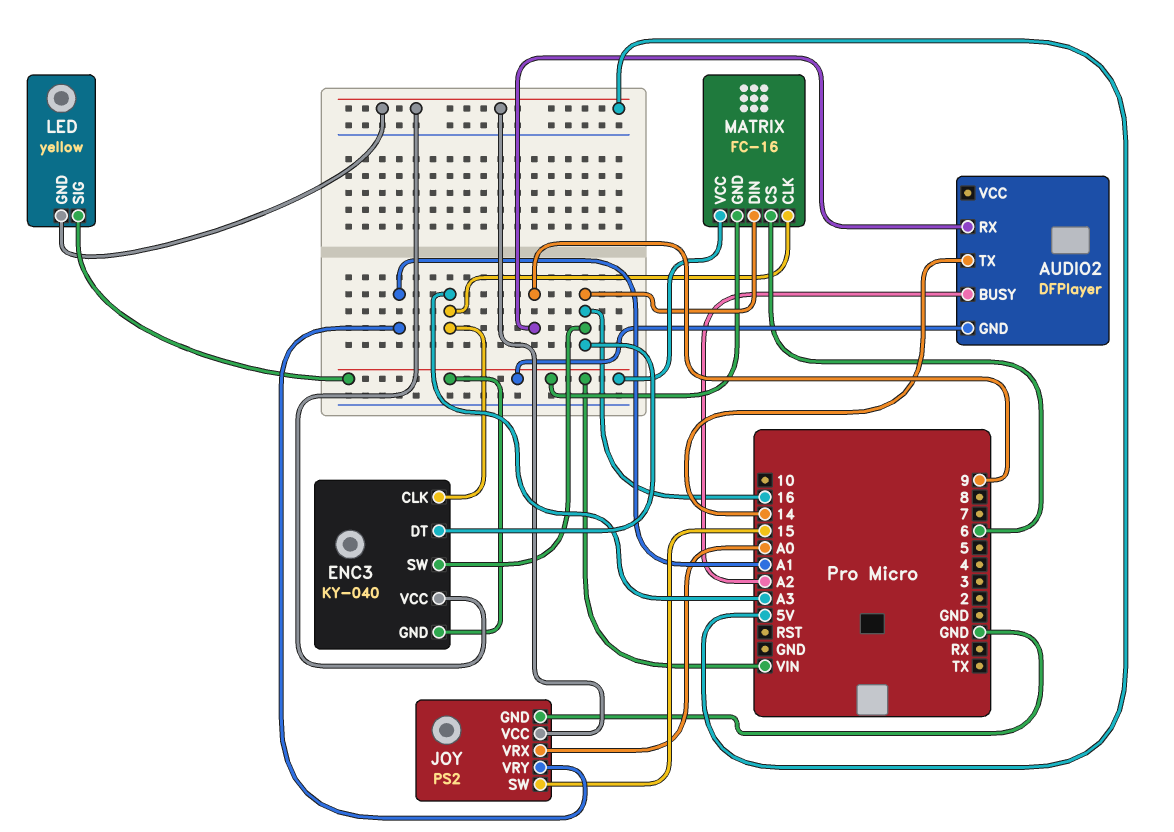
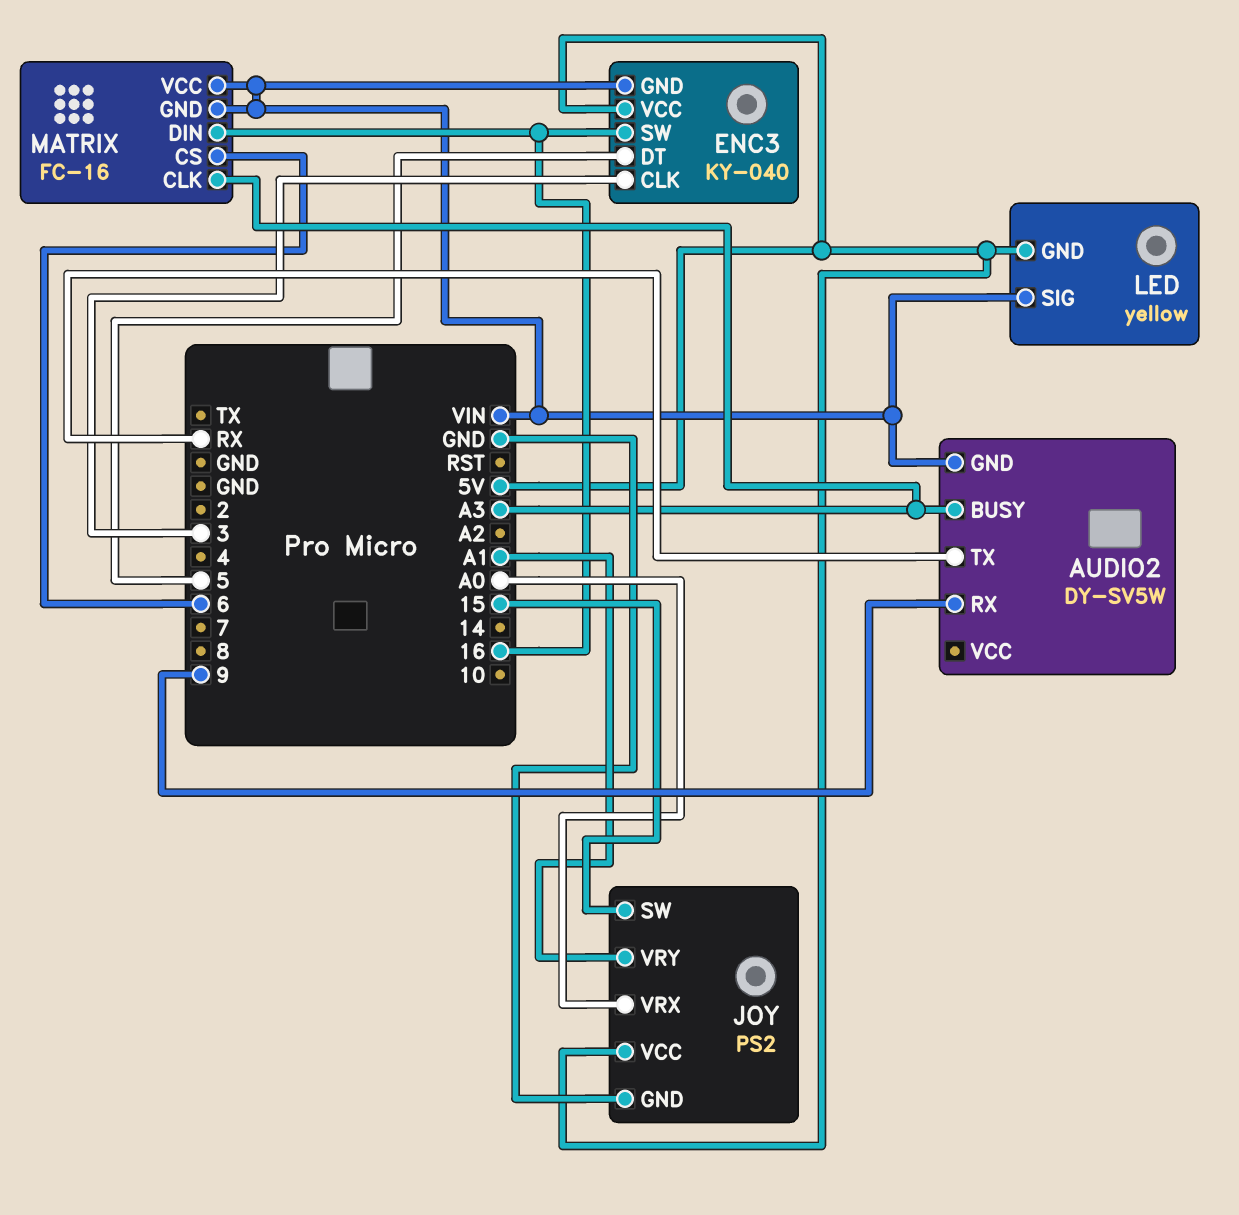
AUDIO2: DFPlayer -> DY-SV5W
AUDIO2 pin BUSY: A2 -> A3
AUDIO2 pin TX: 14 -> RX
ENC3 pin CLK: A3 -> 3
ENC3 pin DT: 16 -> 5

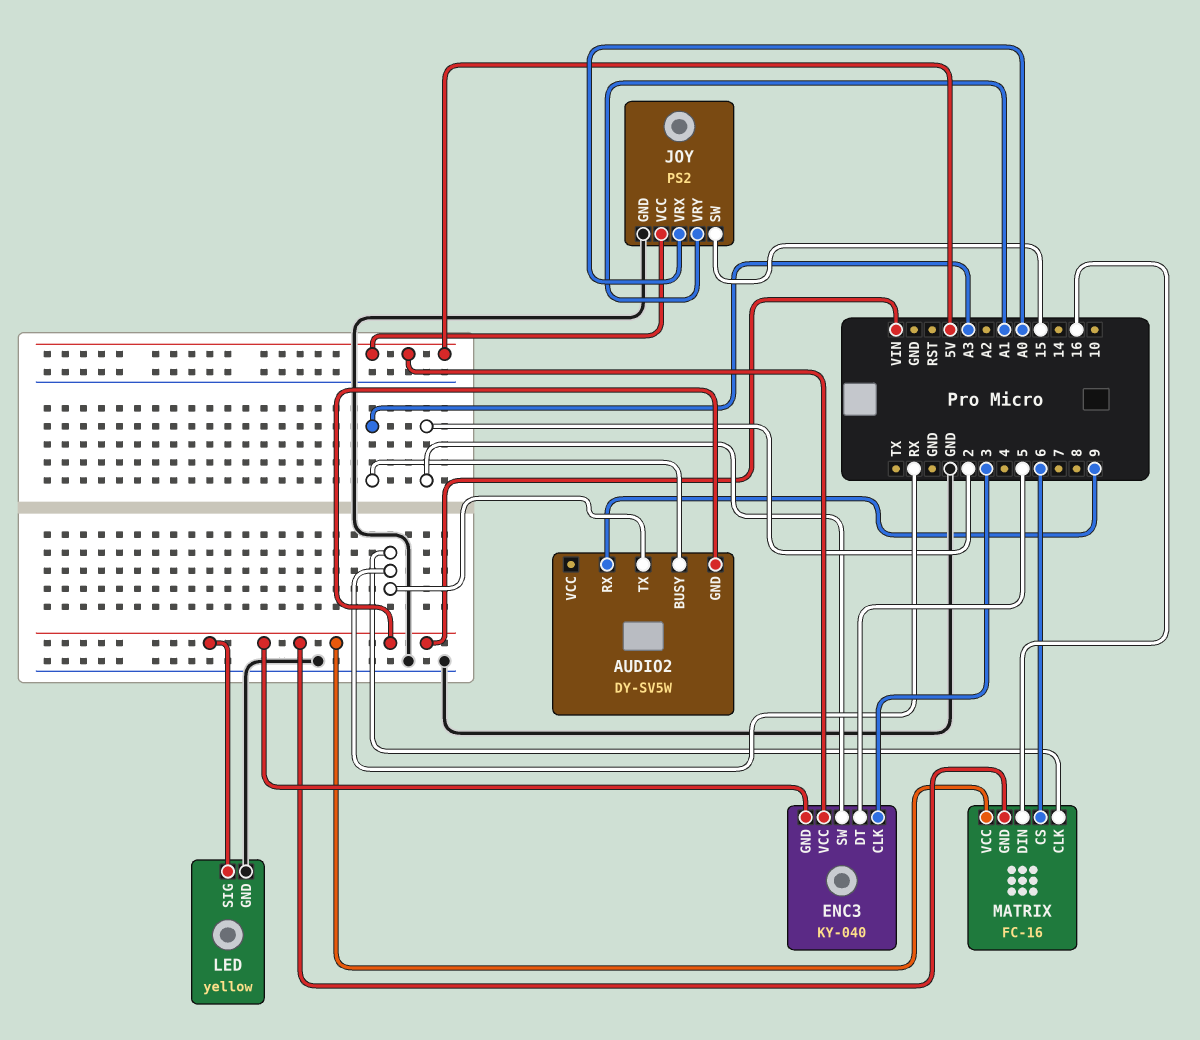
ENC3 pin SW: 16 -> 2
LED pin GND: 5V -> GND
MATRIX pin CLK: A3 -> RX

